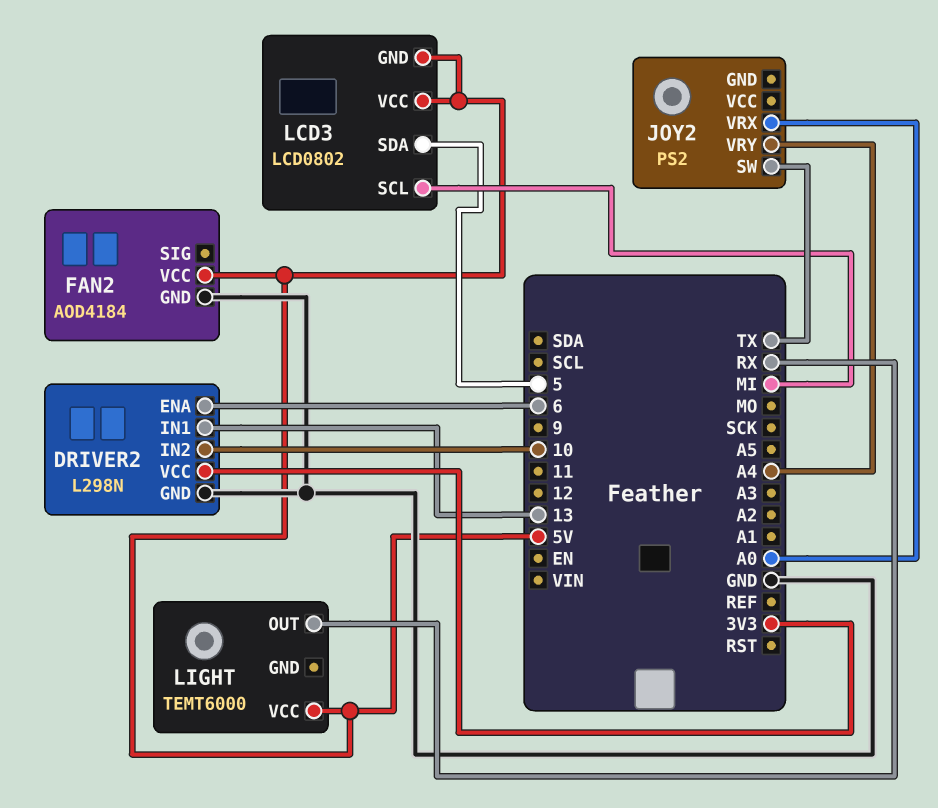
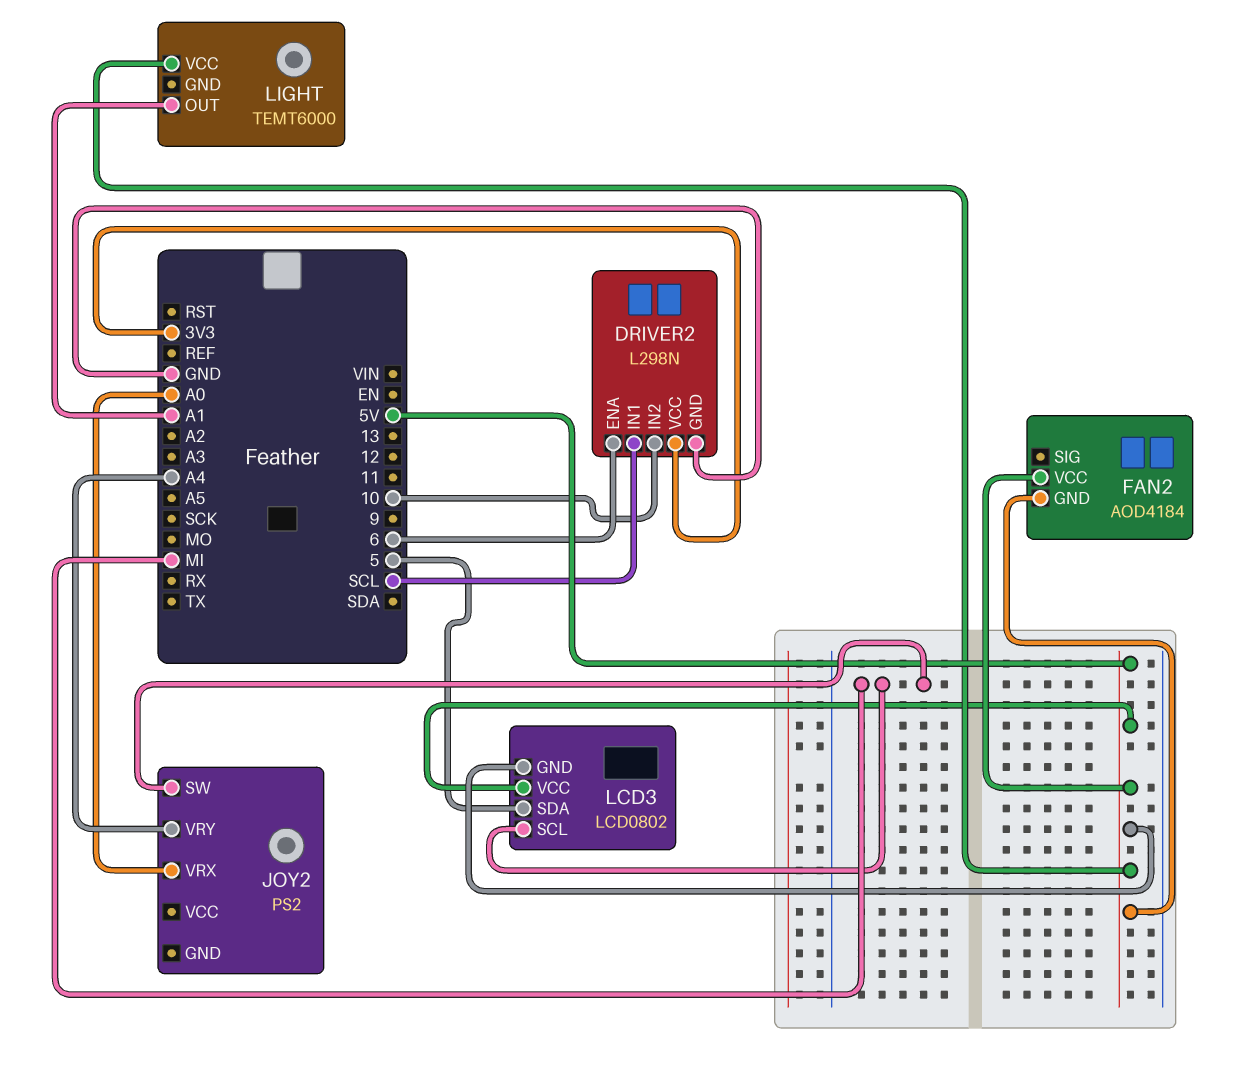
DRIVER2 pin IN1: 13 -> SCL
FAN2 pin GND: GND -> 5V
JOY2 pin SW: TX -> MI
LIGHT pin OUT: RX -> A1

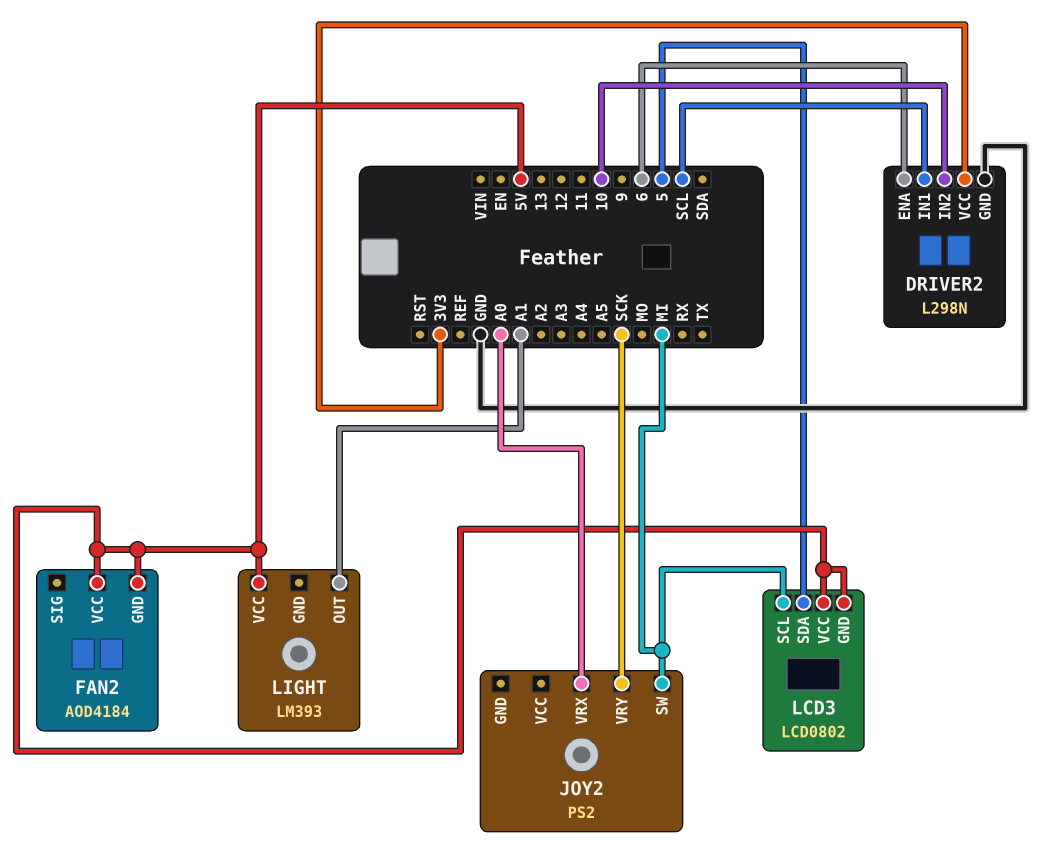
JOY2 pin VRY: A4 -> SCK
LIGHT: TEMT6000 -> LM393

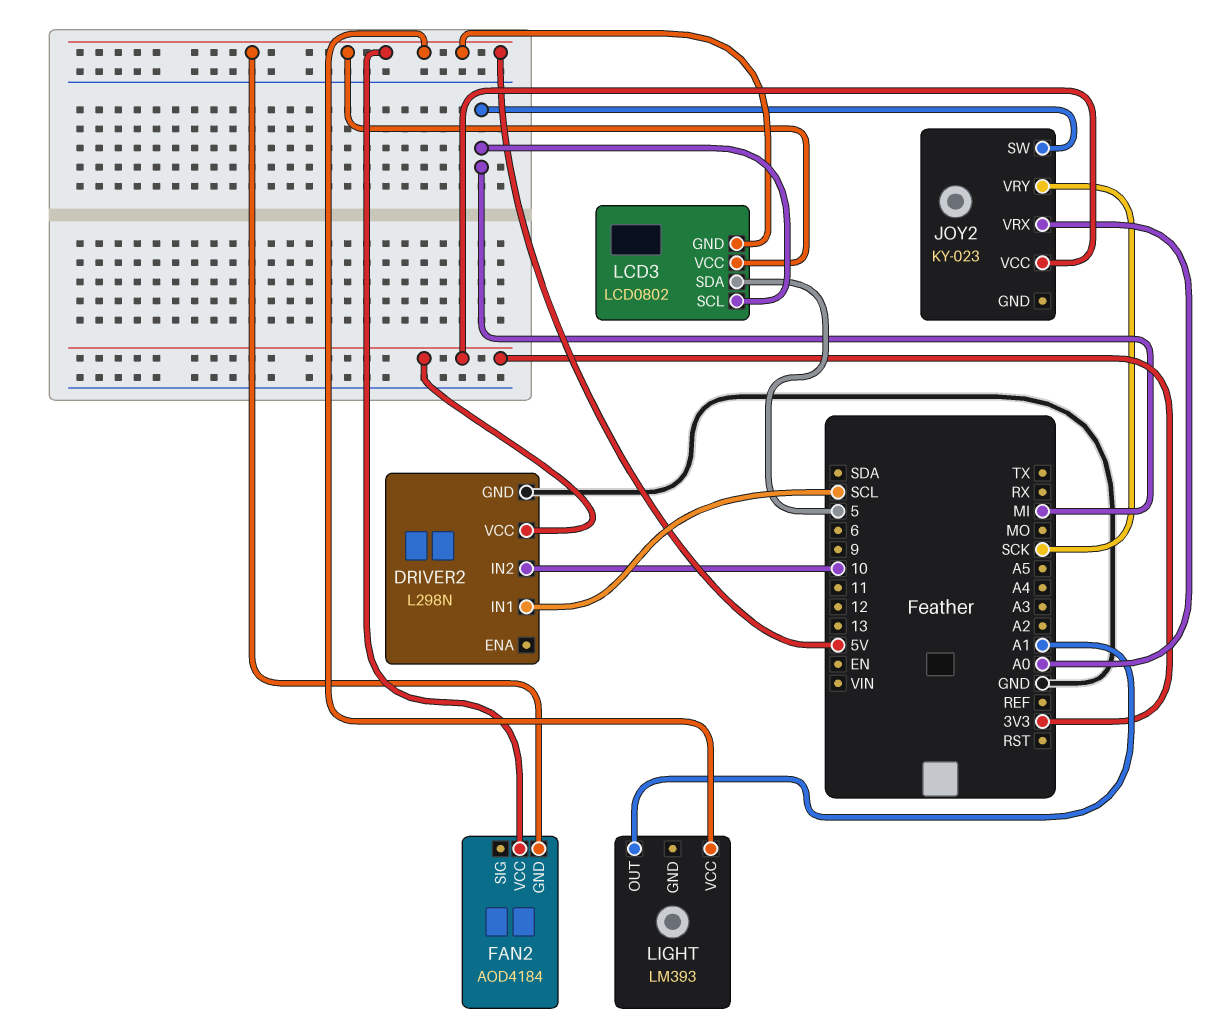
DRIVER2 pin ENA: 6 -> none
JOY2: PS2 -> KY-023
JOY2 pin VCC: none -> 3V3

